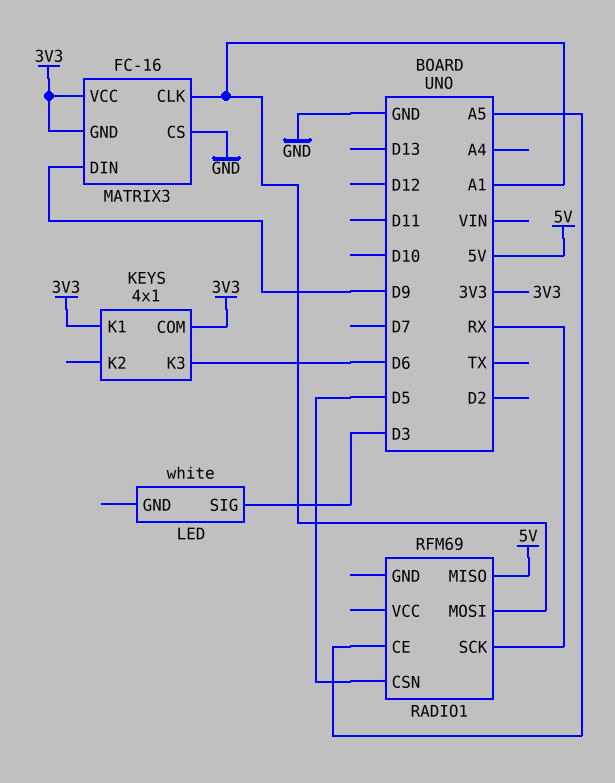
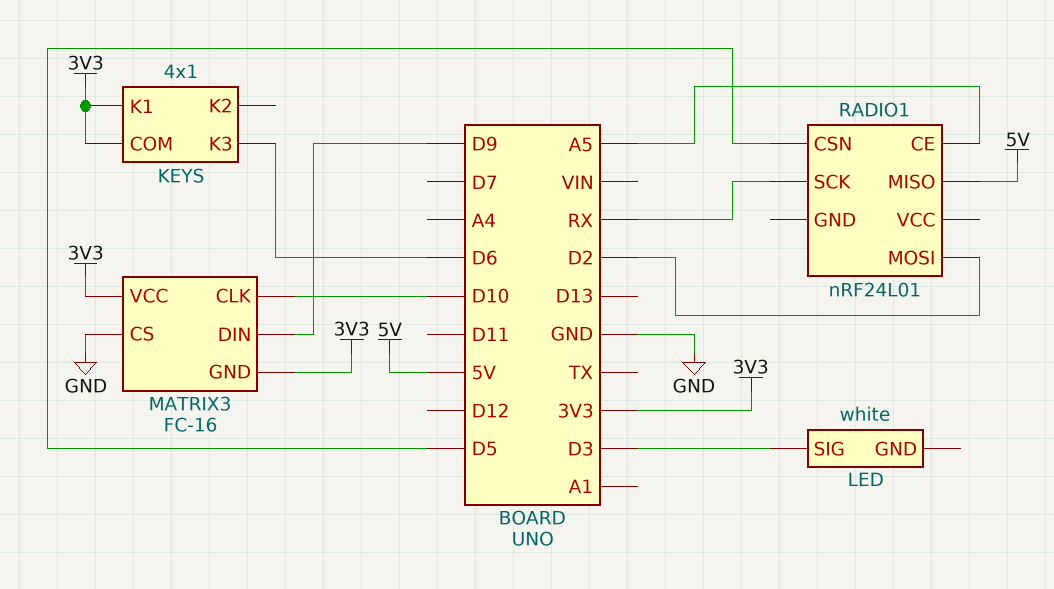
MATRIX3 pin CLK: A1 -> D10
RADIO1: RFM69 -> nRF24L01
RADIO1 pin MOSI: A1 -> D2

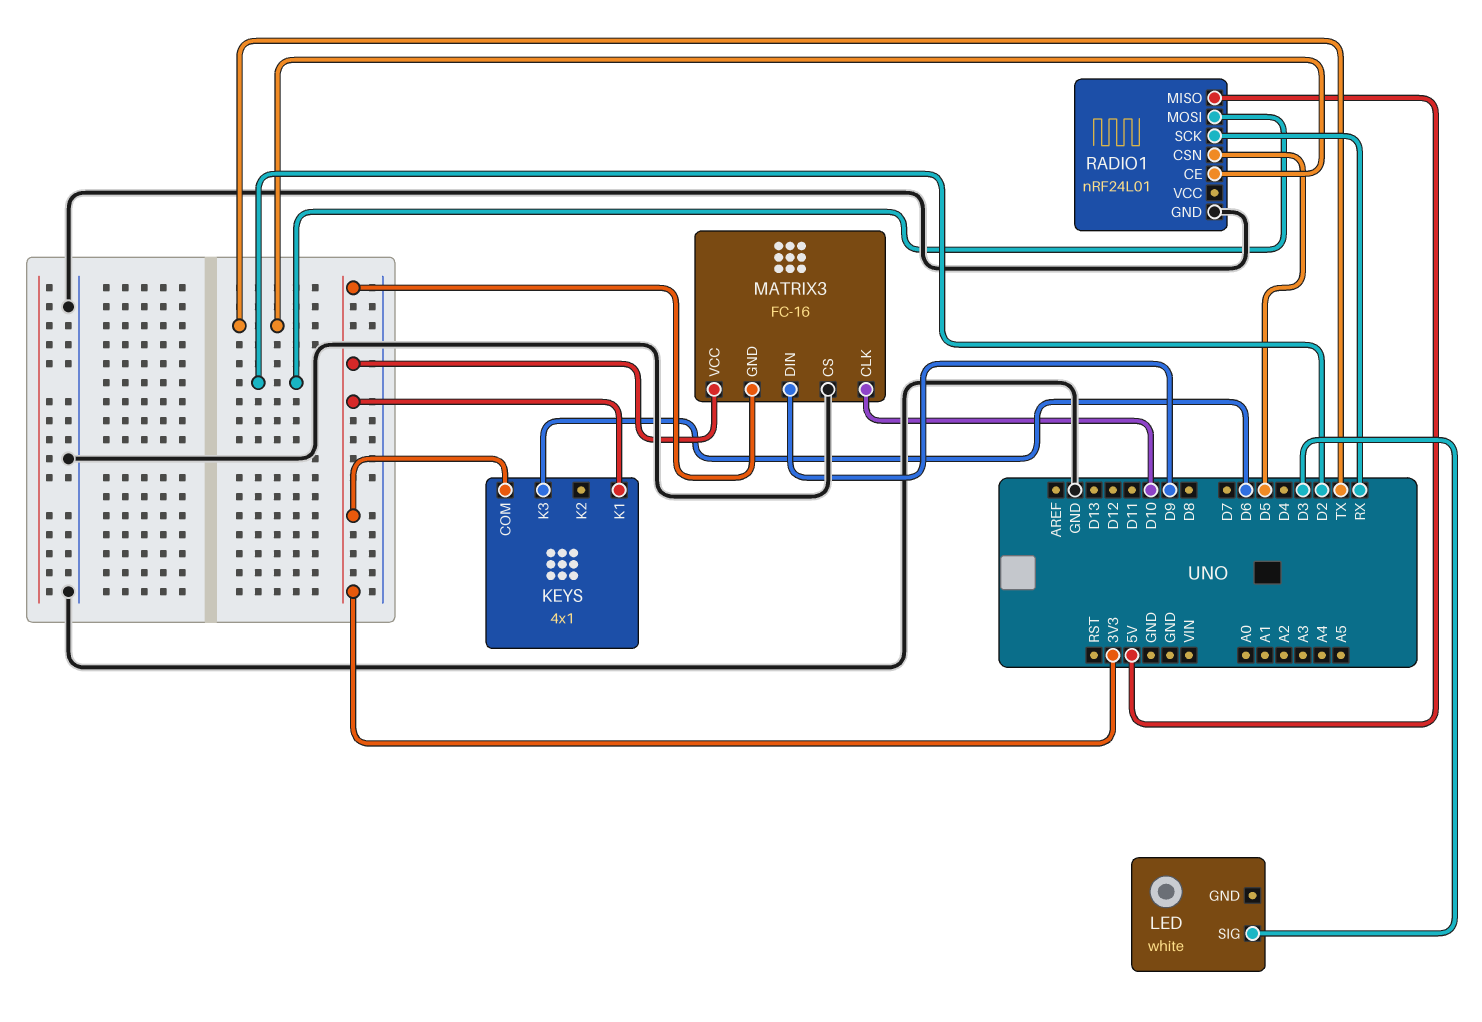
RADIO1 pin CE: A5 -> TX
RADIO1 pin GND: none -> GND

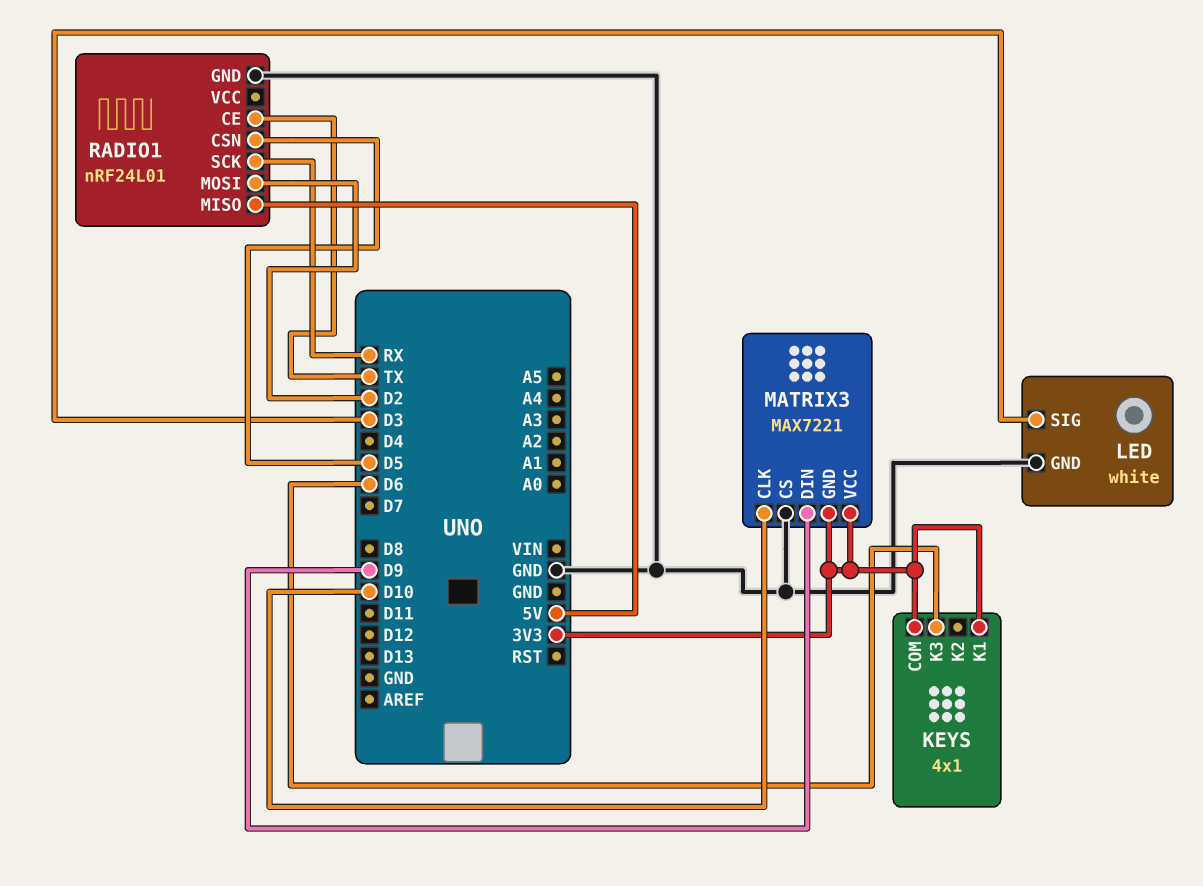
LED pin GND: none -> GND
MATRIX3: FC-16 -> MAX7221

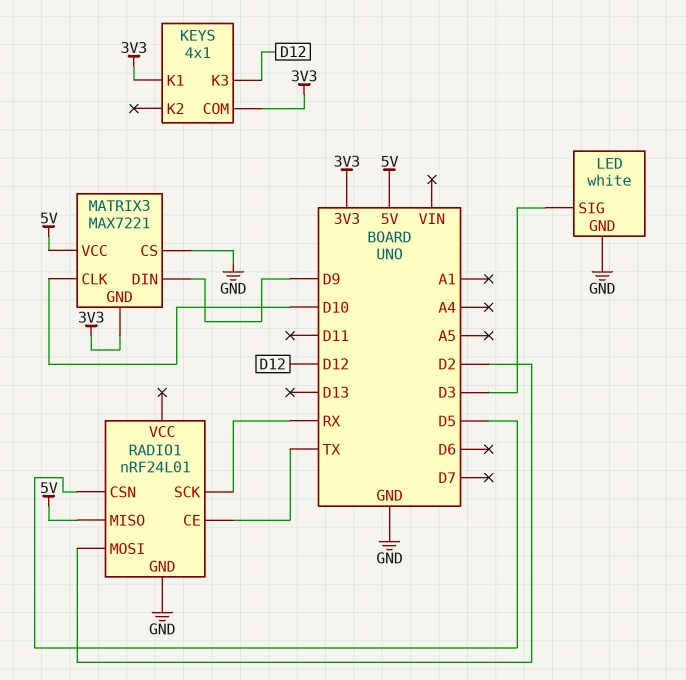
KEYS pin K3: D6 -> D12
MATRIX3 pin VCC: 3V3 -> 5V

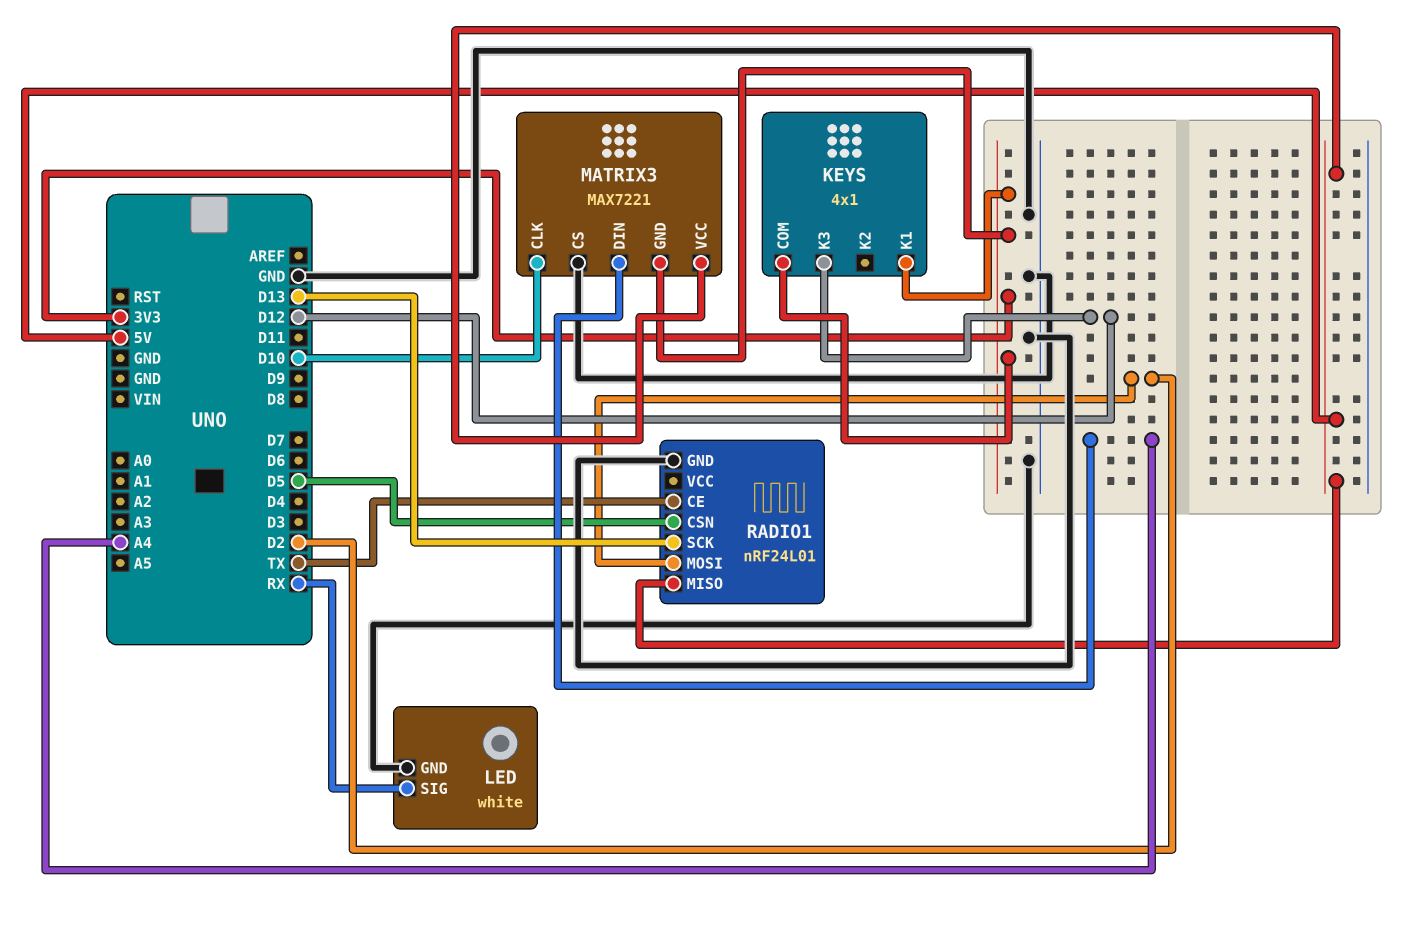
LED pin SIG: D3 -> RX
MATRIX3 pin DIN: D9 -> A4
RADIO1 pin SCK: RX -> D13

